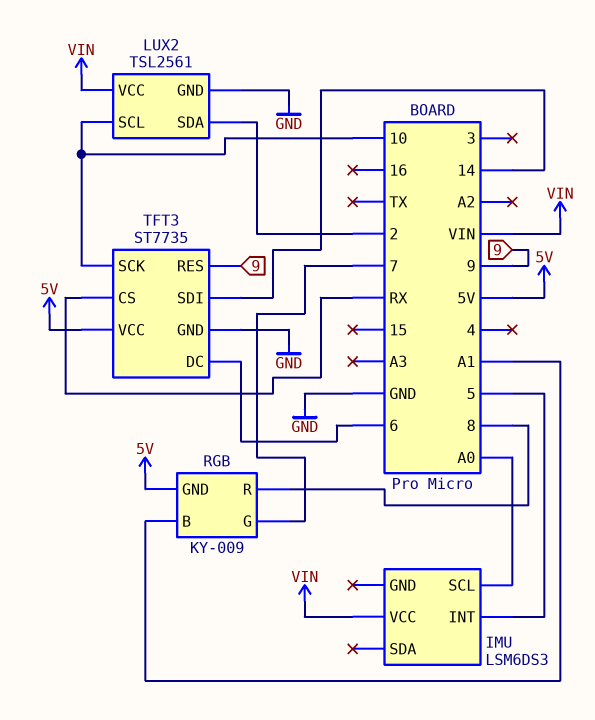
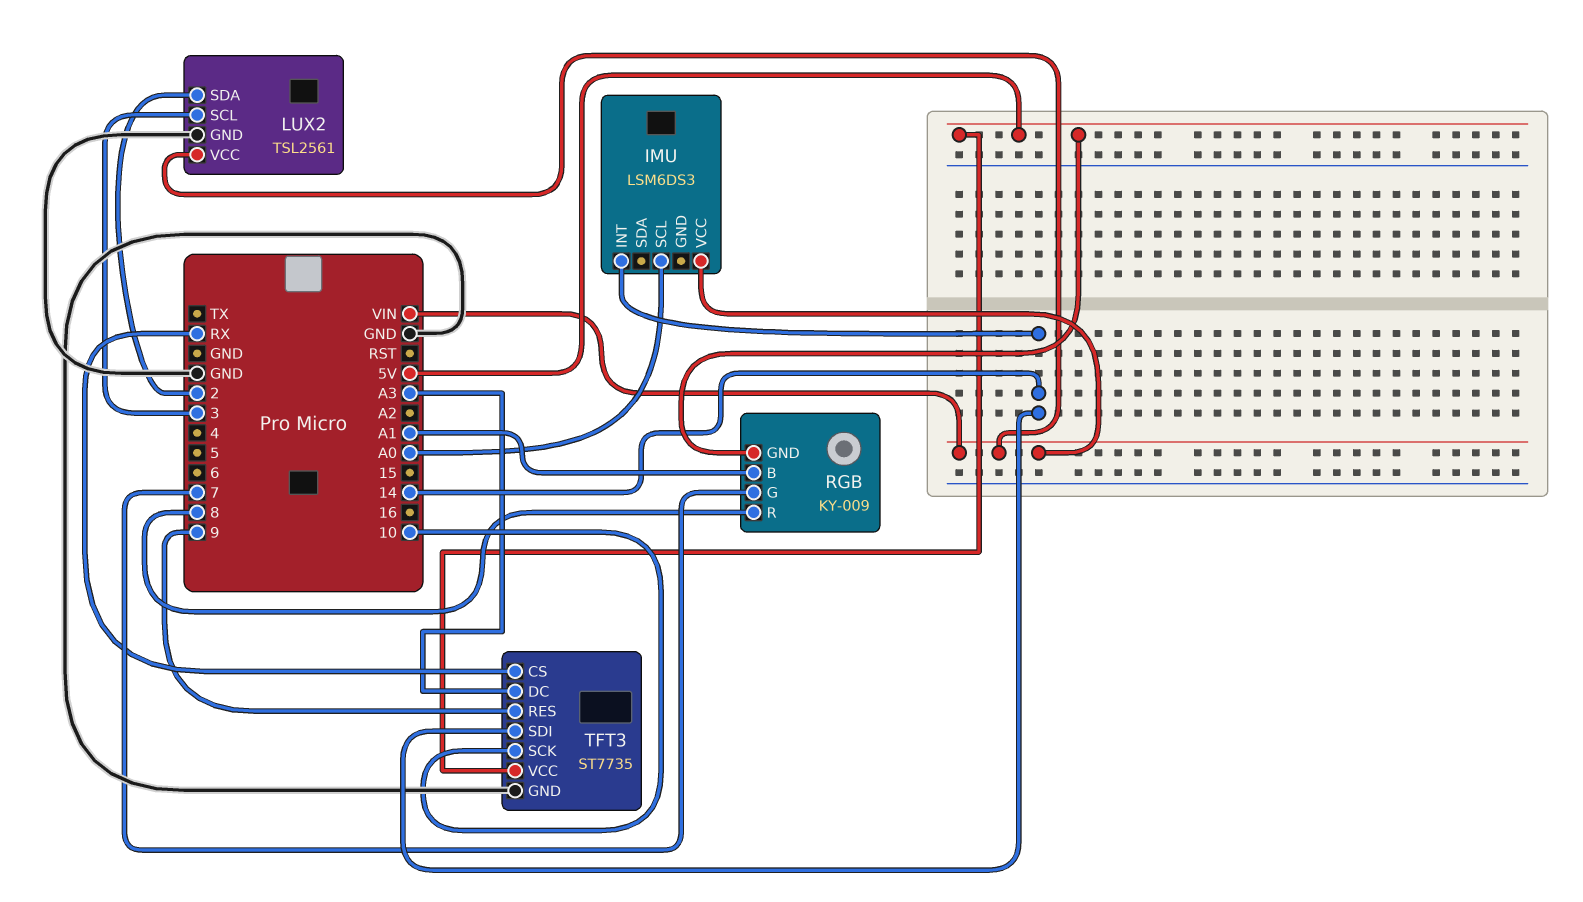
IMU pin INT: 5 -> 14
LUX2 pin SCL: 10 -> 3
TFT3 pin DC: 6 -> A3

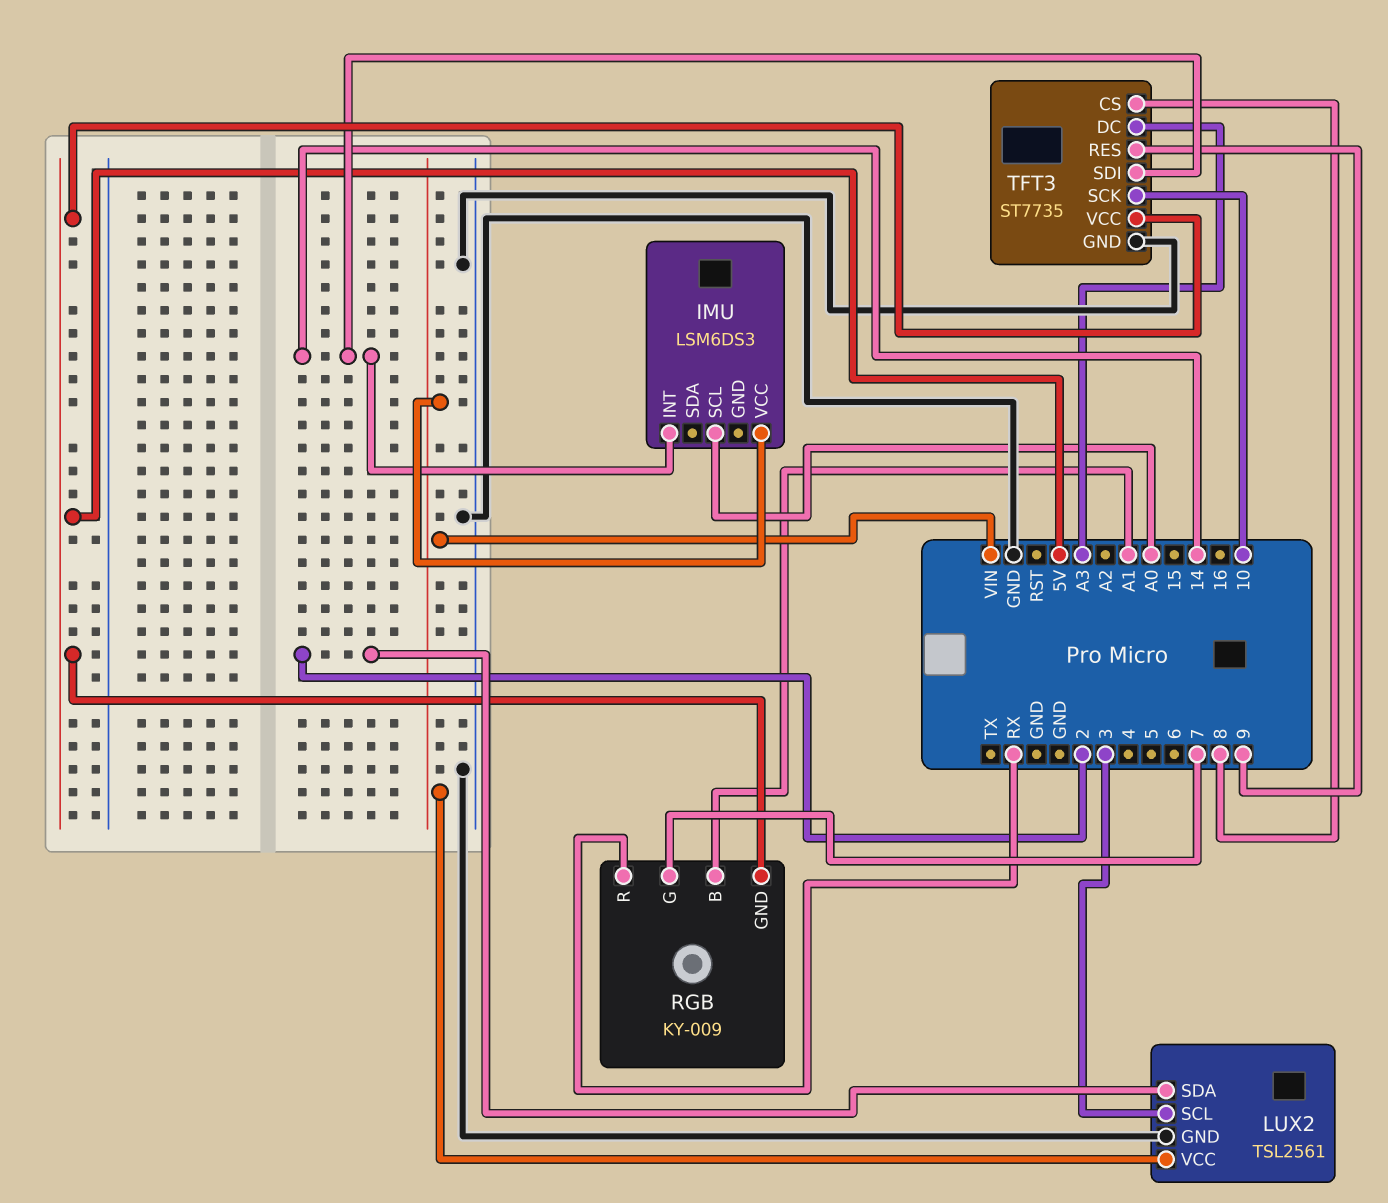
RGB pin R: 8 -> RX
TFT3 pin CS: RX -> 8

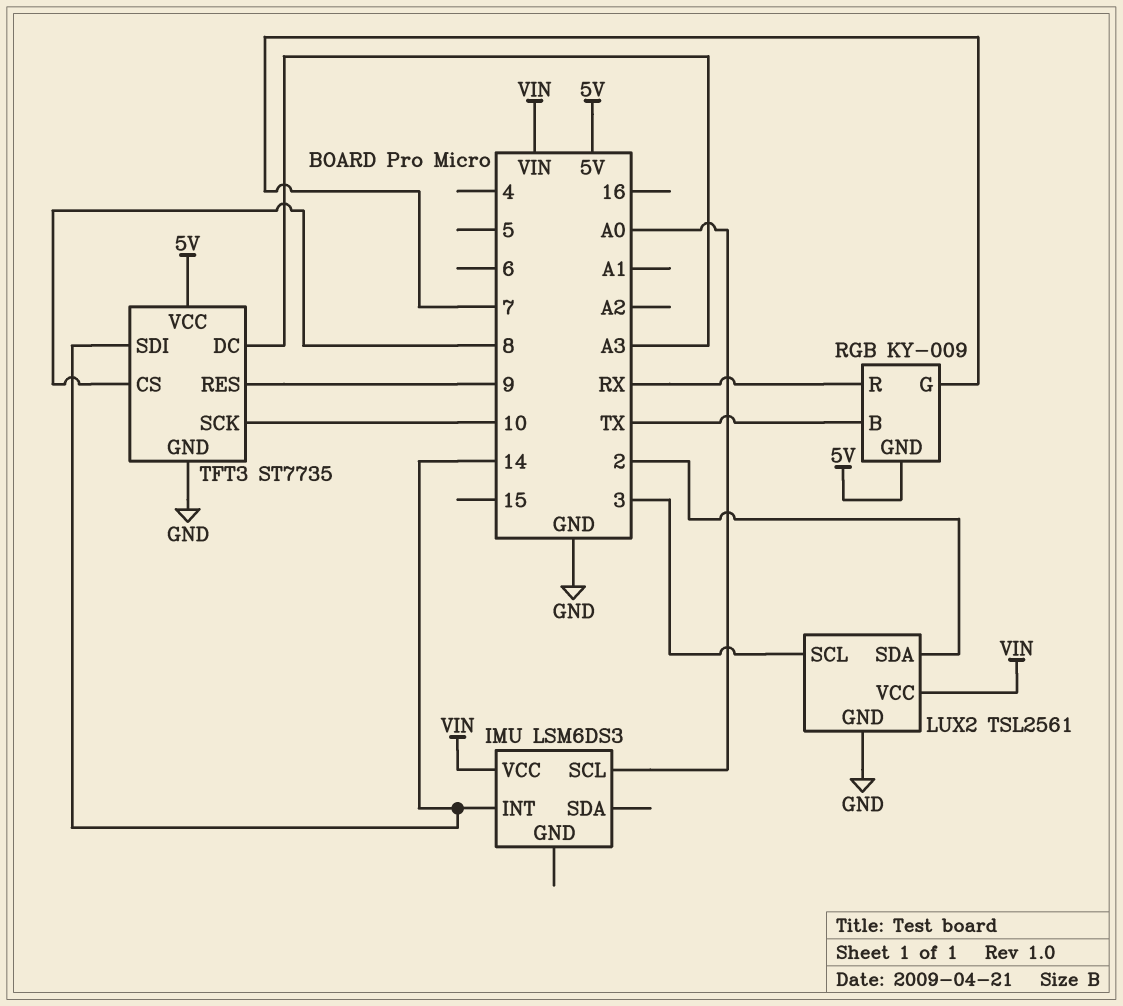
RGB pin B: A1 -> TX

